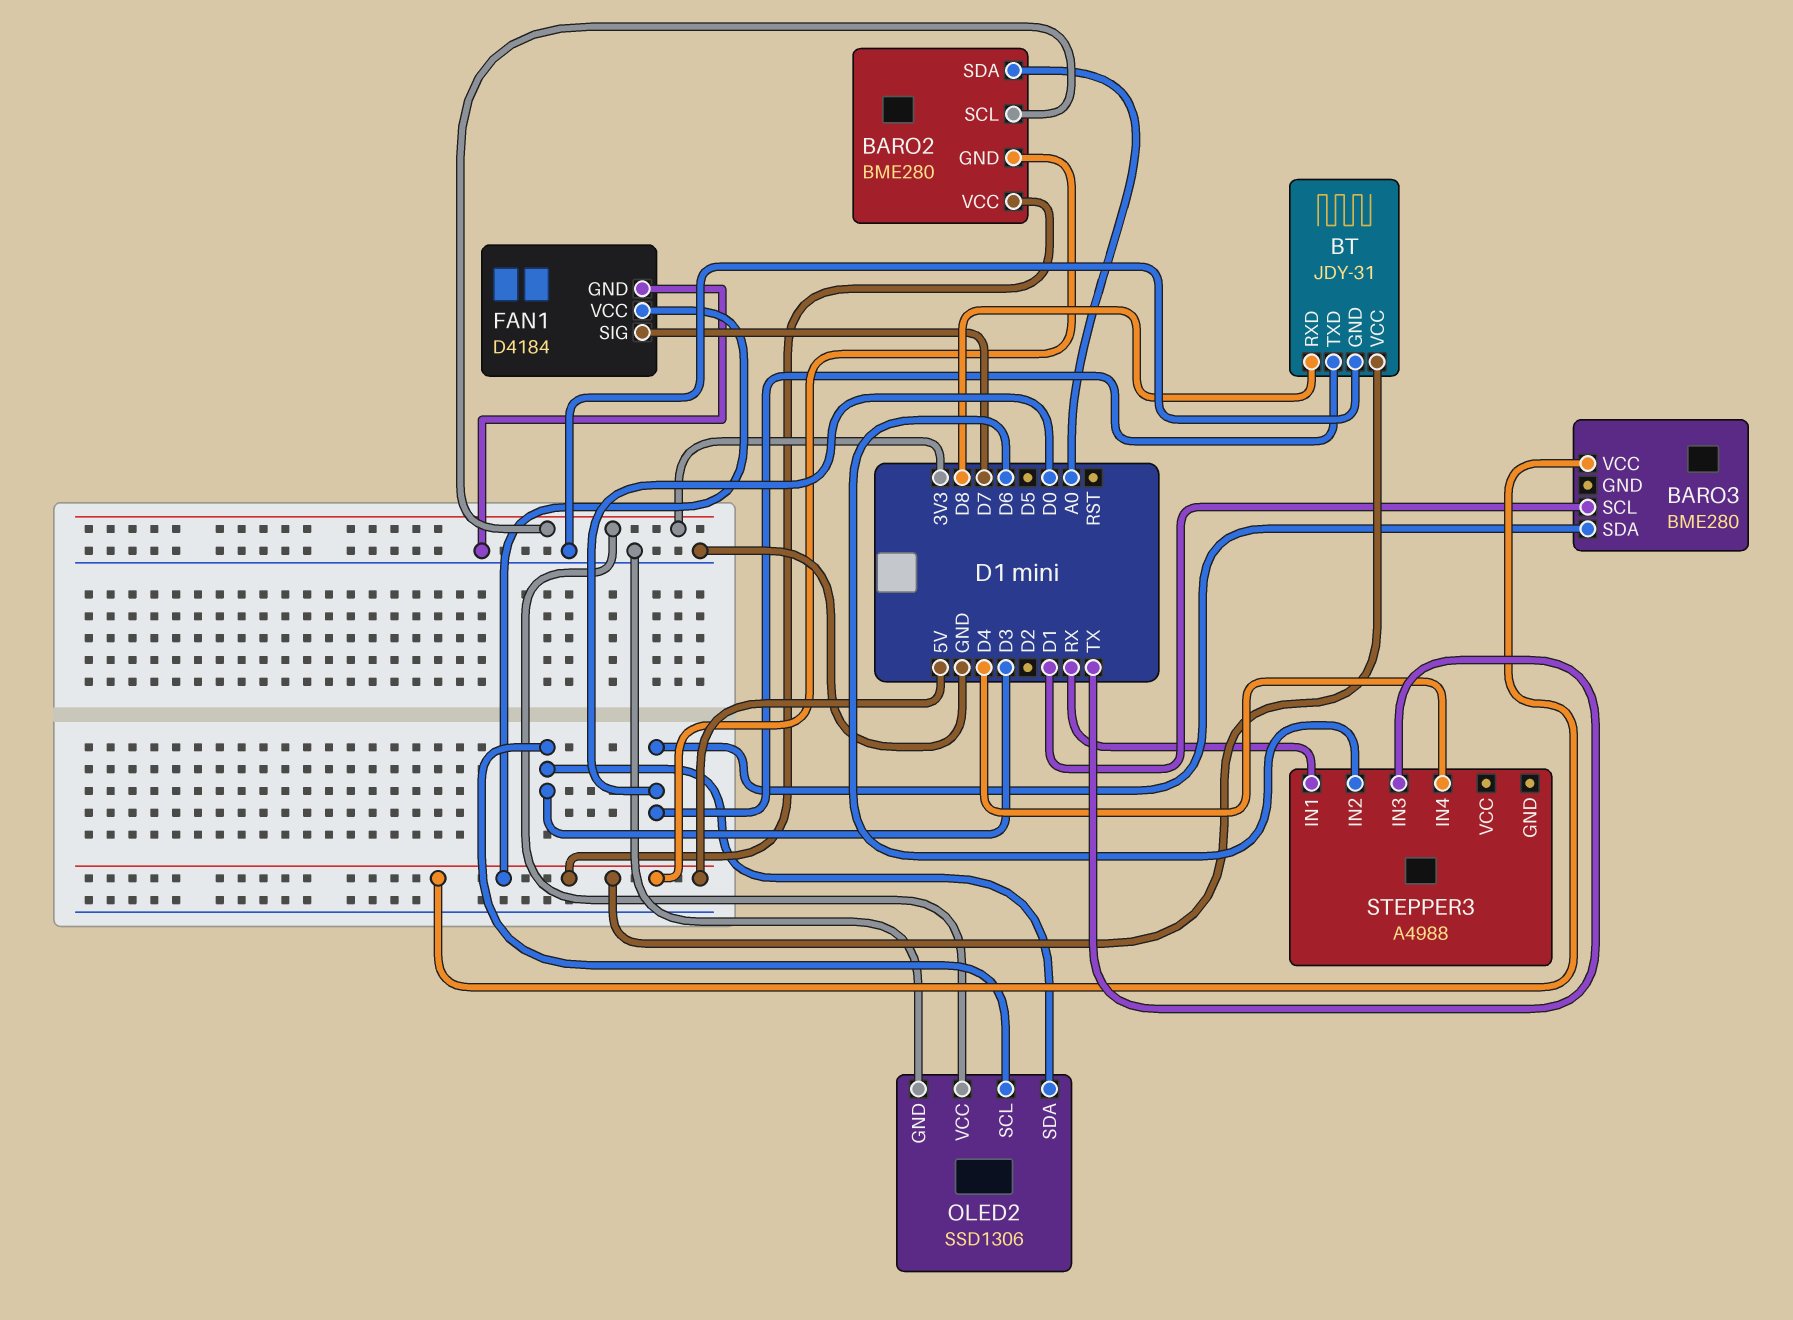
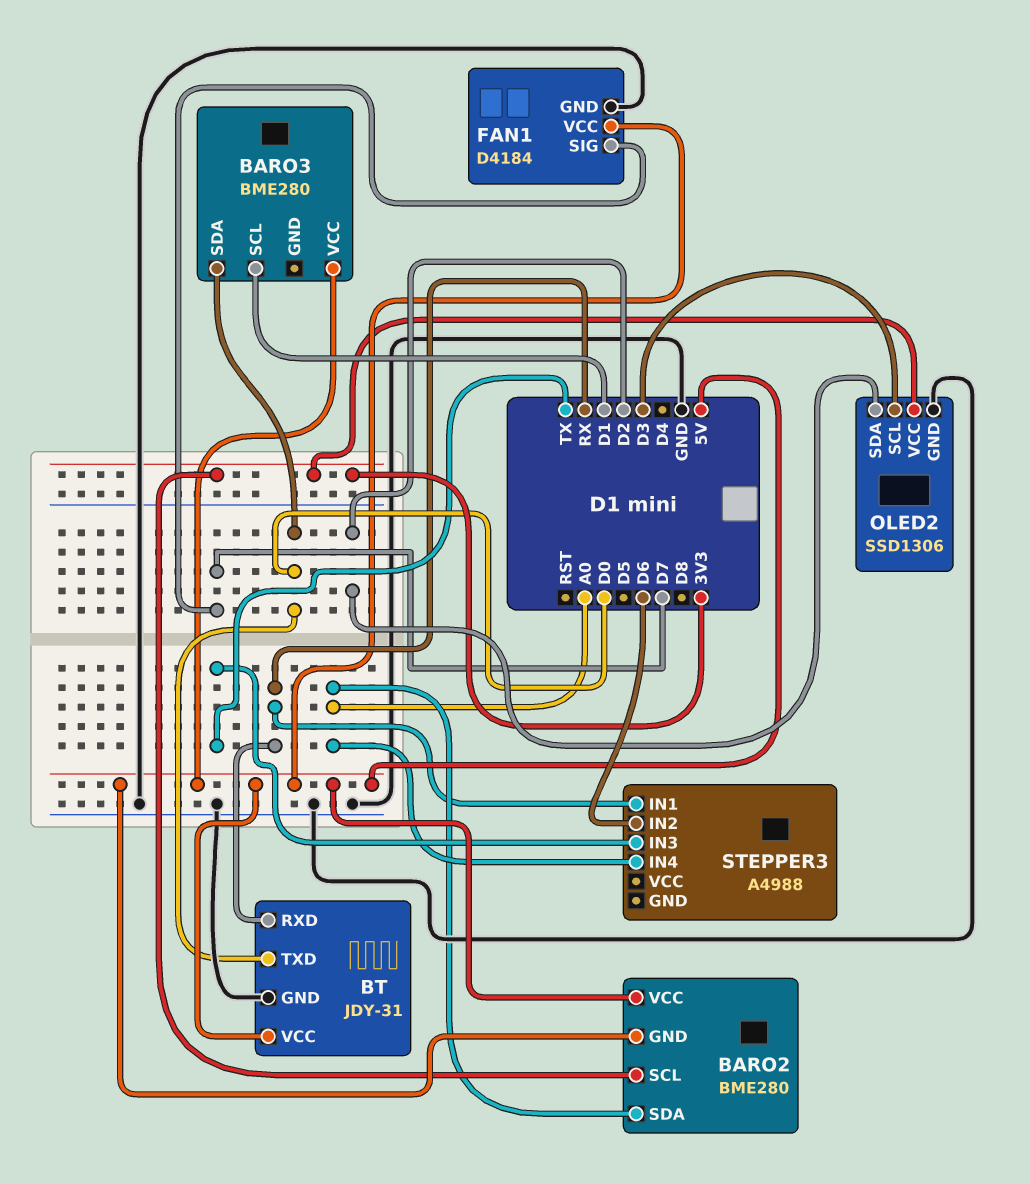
BT pin RXD: D8 -> RX
OLED2 pin SDA: D3 -> D2
STEPPER3 pin IN4: D4 -> A0

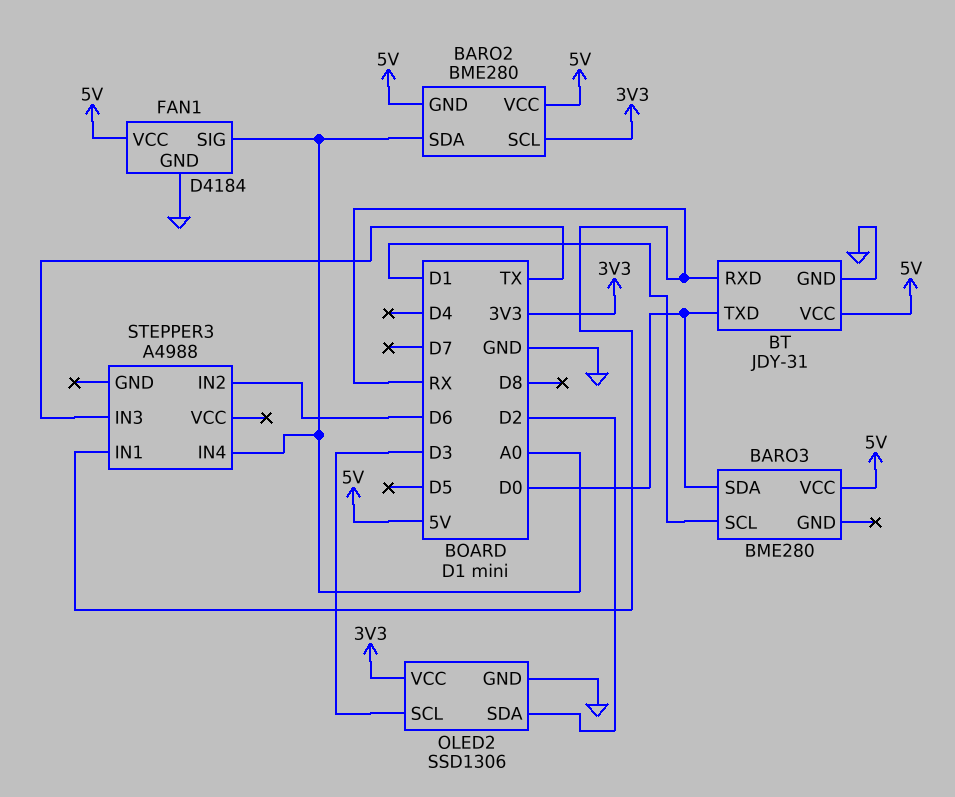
FAN1 pin SIG: D7 -> A0

